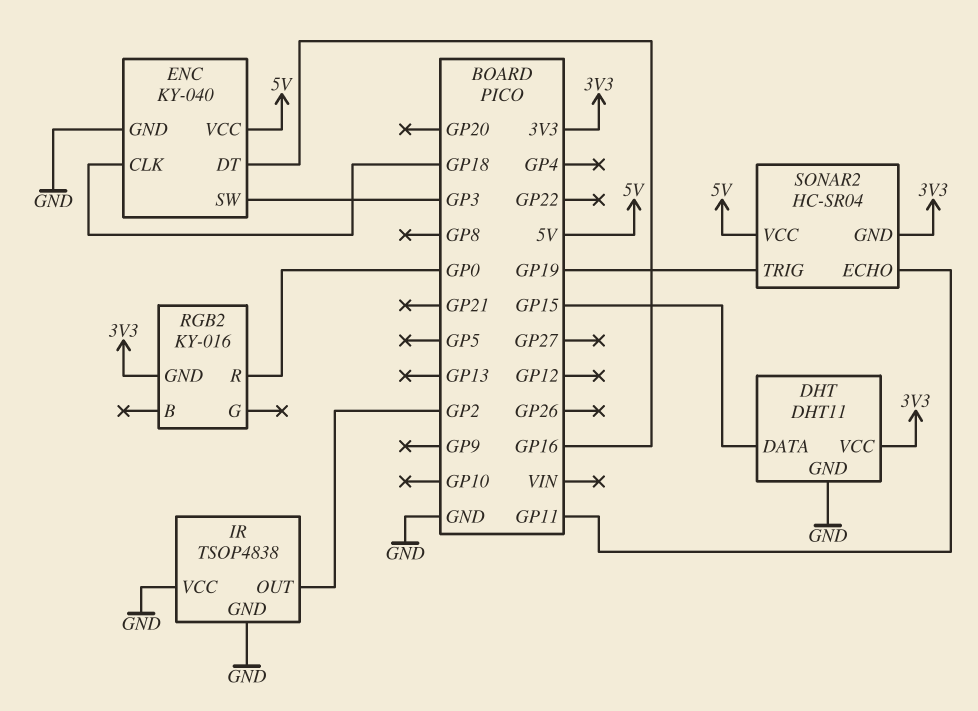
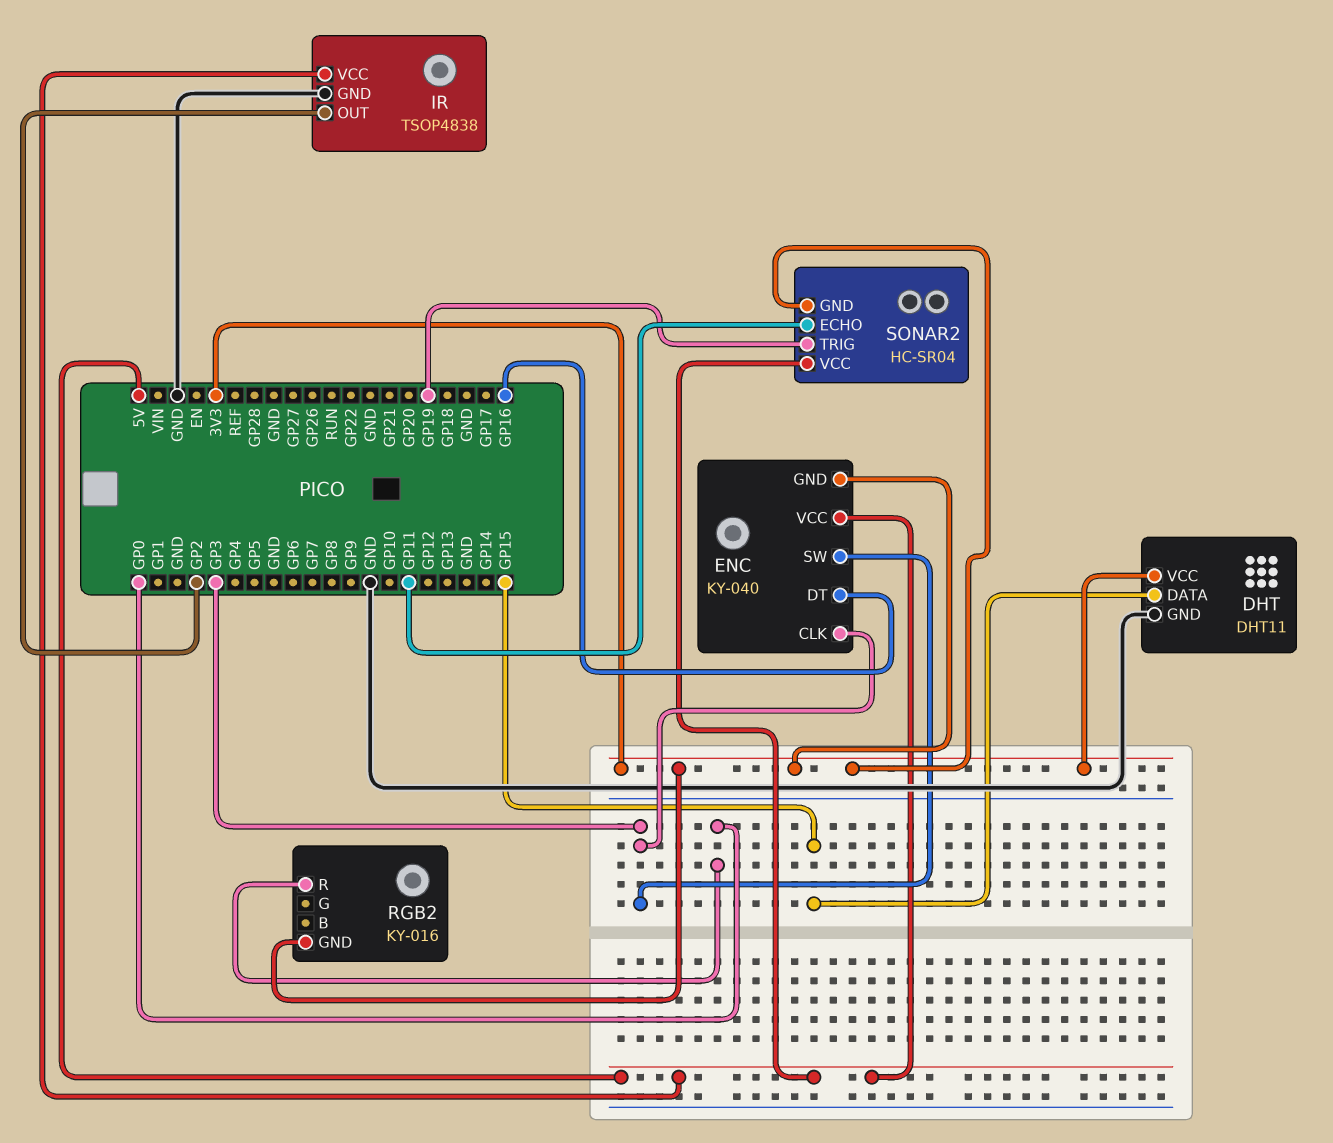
ENC pin CLK: GP18 -> GP3
ENC pin GND: GND -> 3V3
IR pin VCC: GND -> 5V

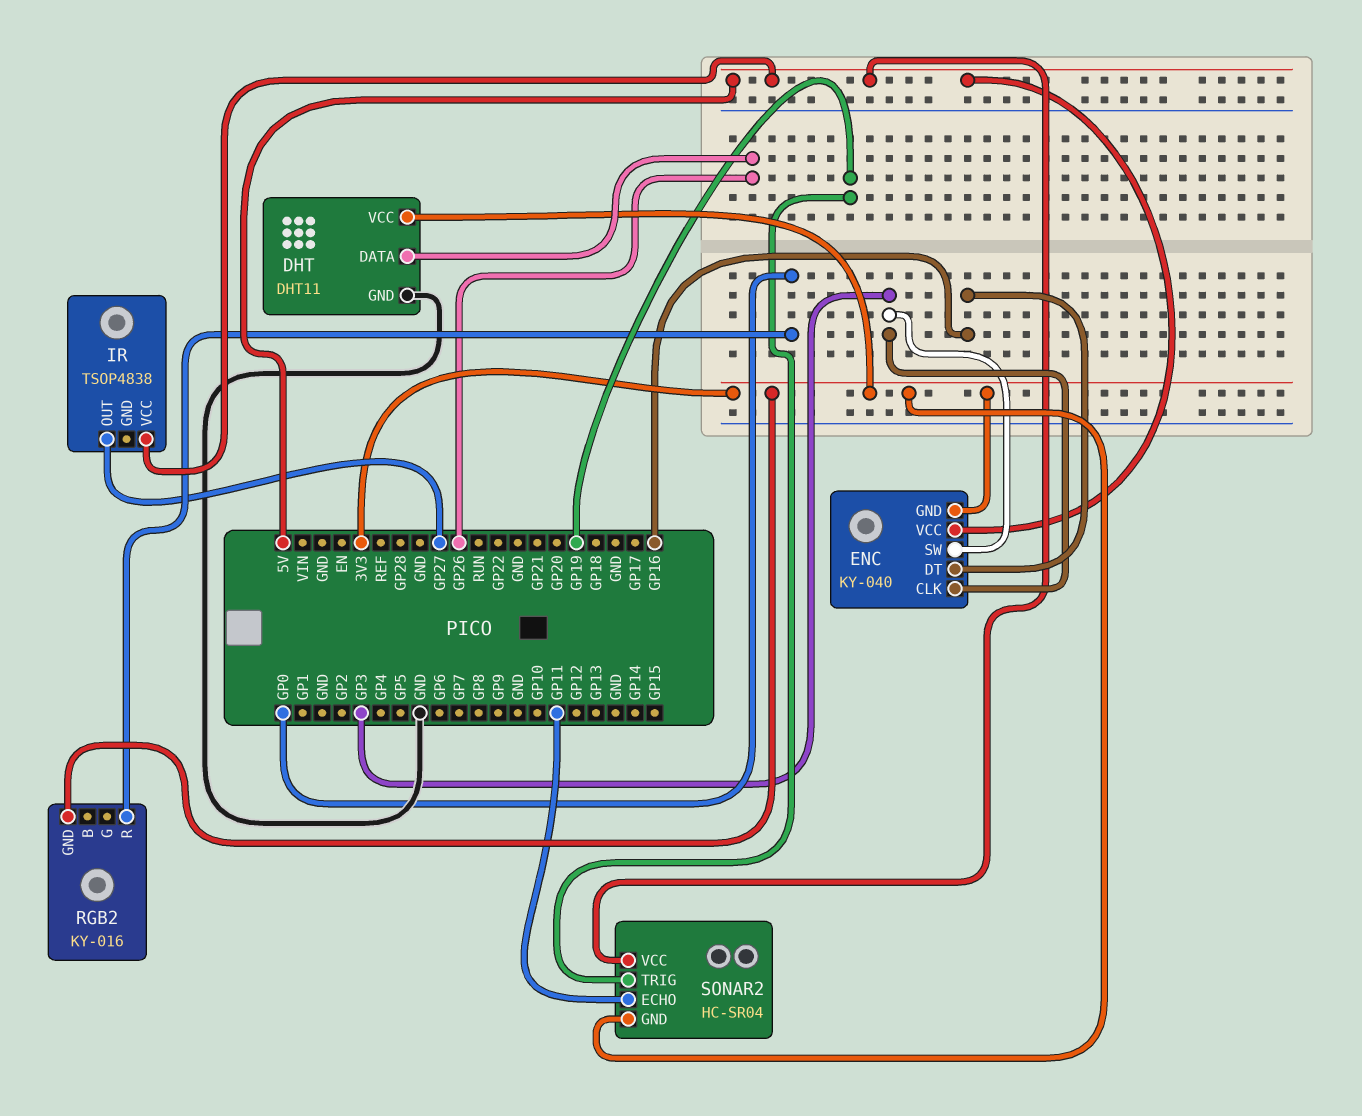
DHT pin DATA: GP15 -> GP26
IR pin GND: GND -> none
IR pin OUT: GP2 -> GP27

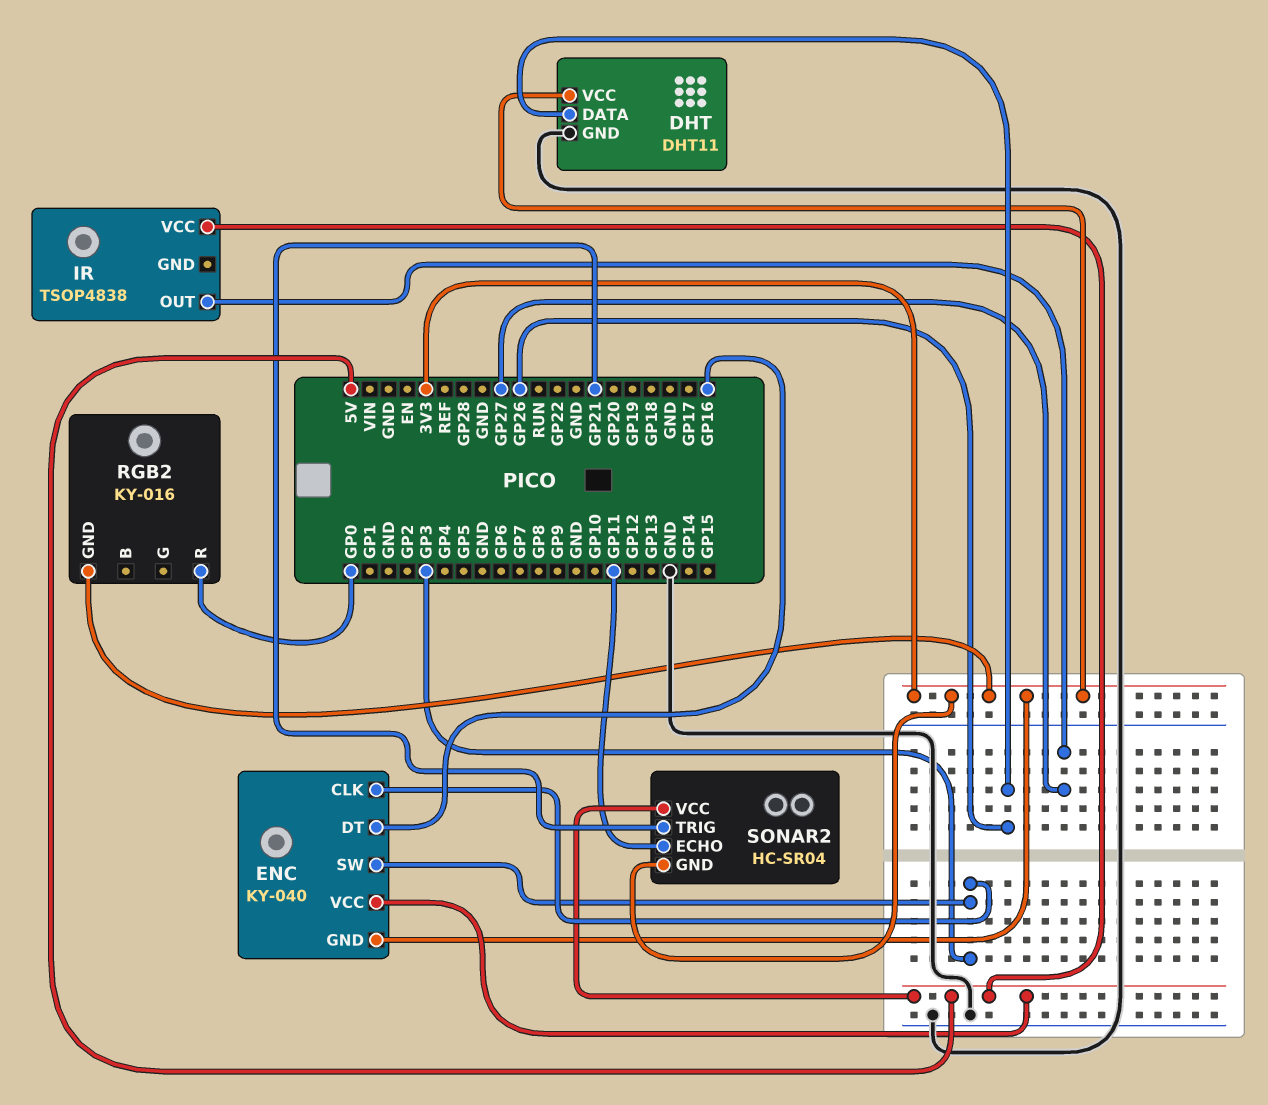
SONAR2 pin TRIG: GP19 -> GP21

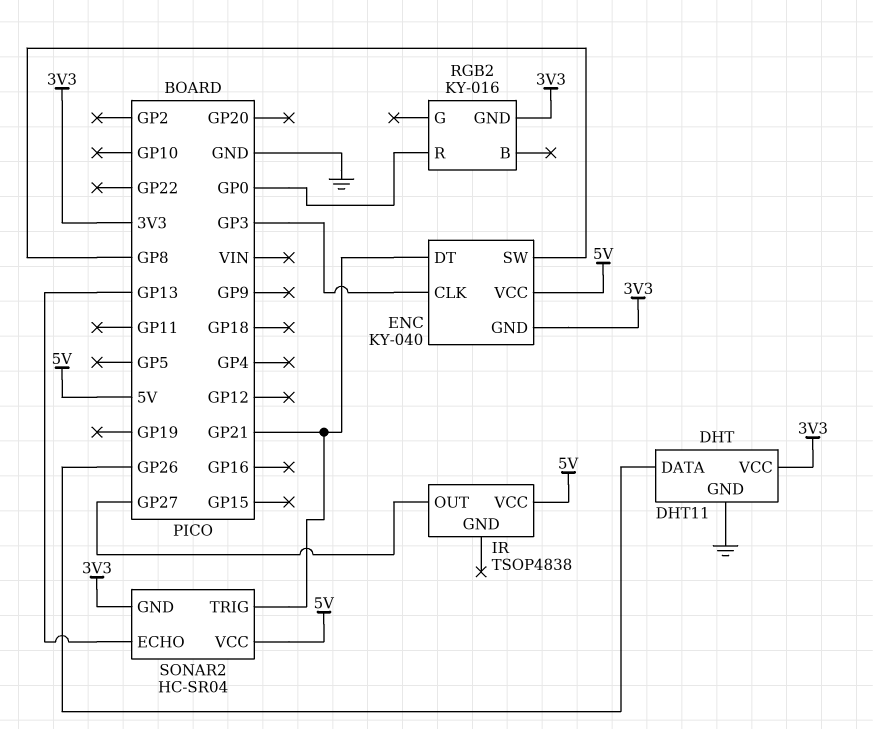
ENC pin DT: GP16 -> GP21
ENC pin SW: GP3 -> GP8
SONAR2 pin ECHO: GP11 -> GP13

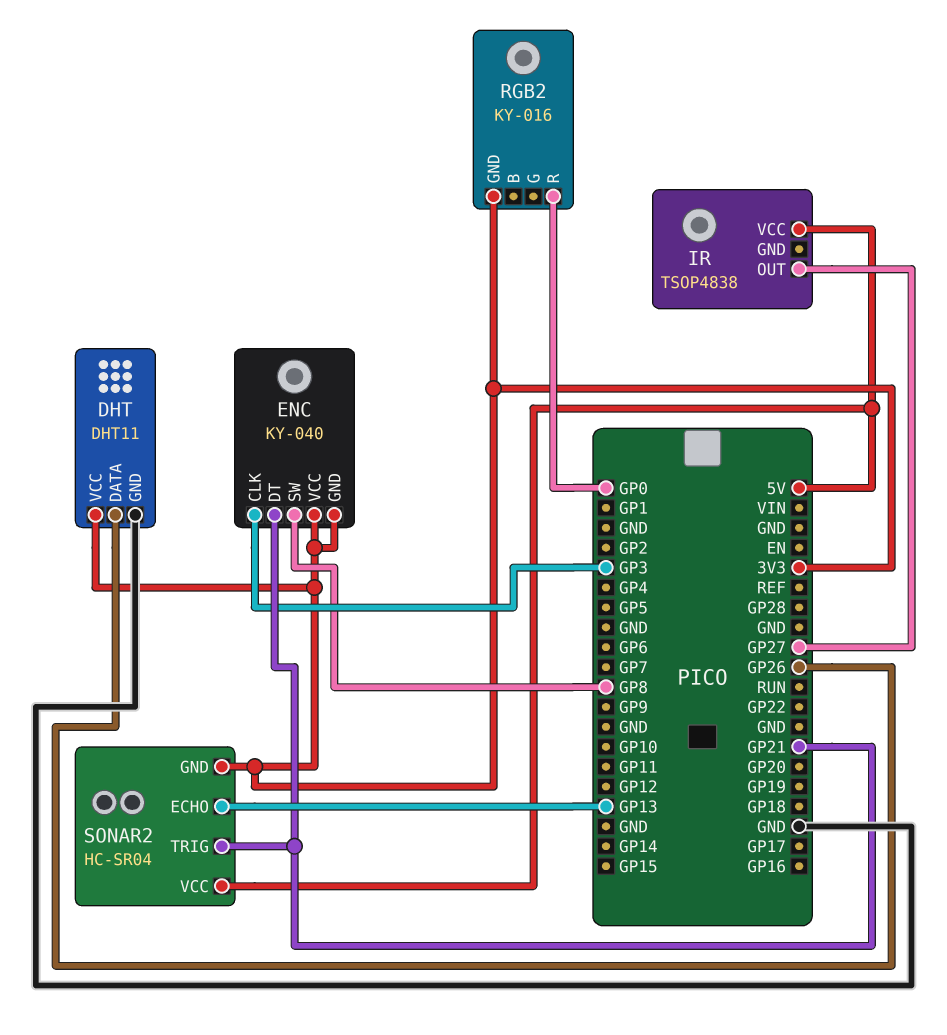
ENC pin VCC: 5V -> 3V3

